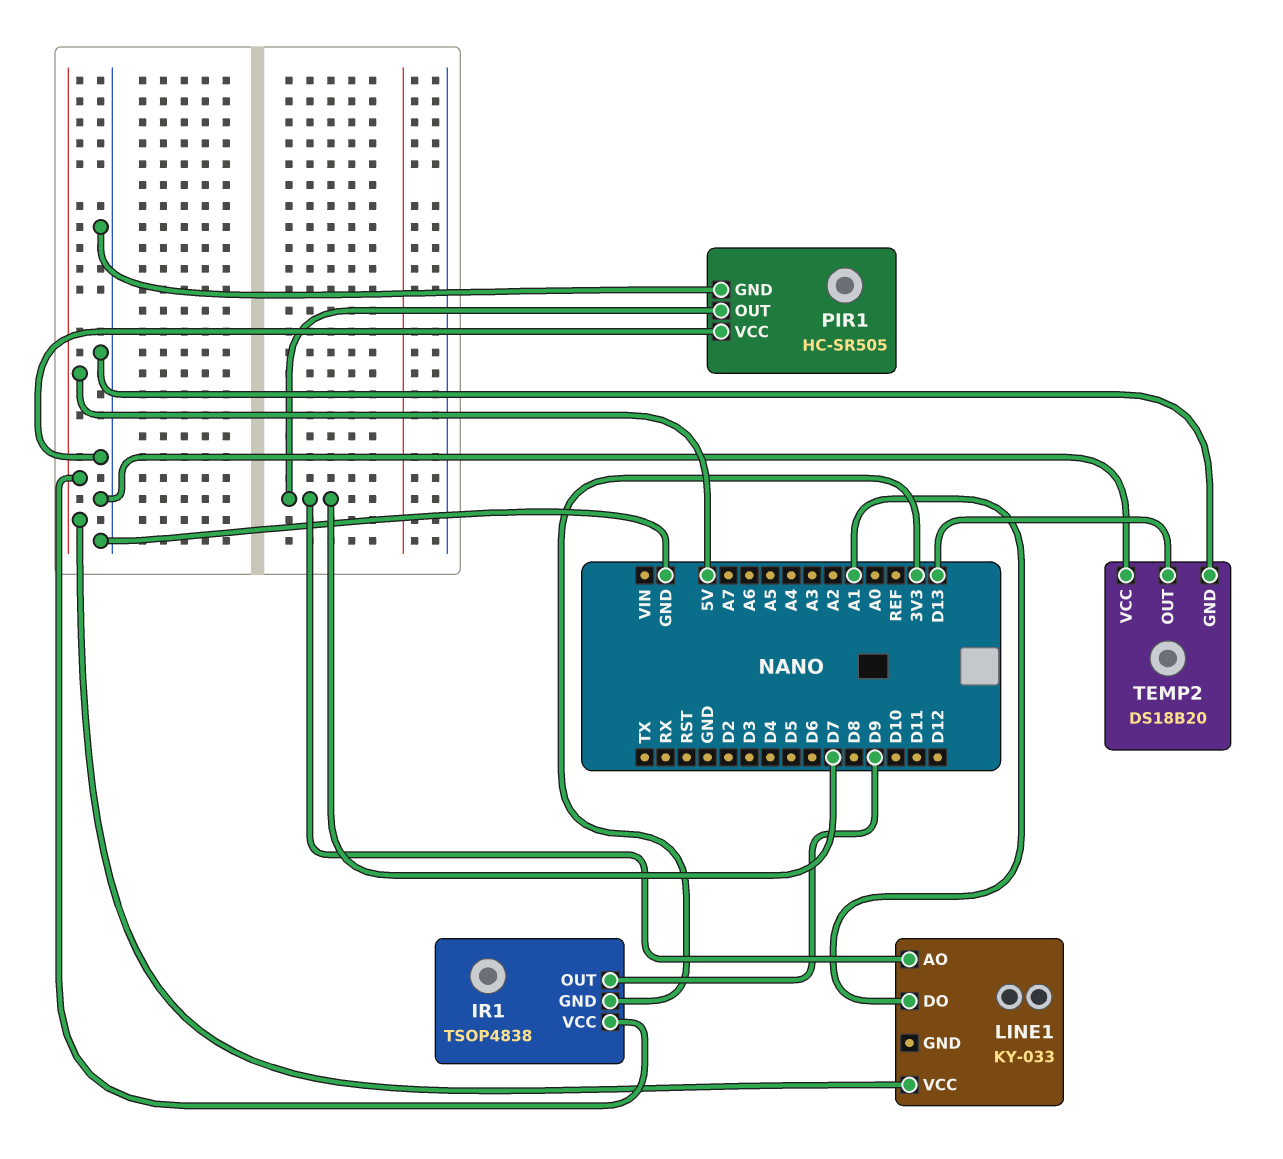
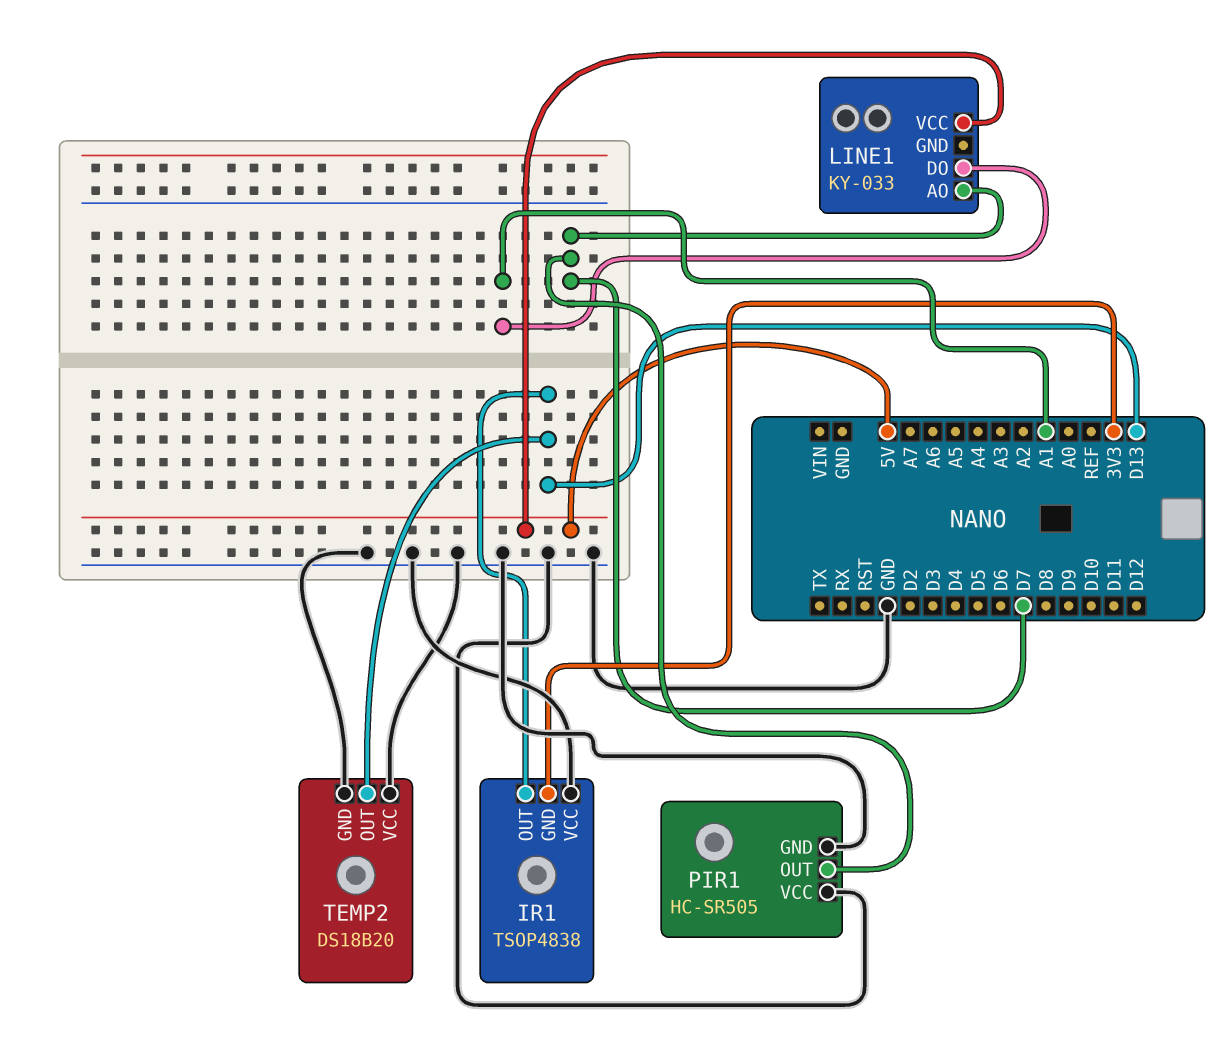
IR1 pin OUT: D9 -> D13
IR1 pin VCC: 5V -> GND

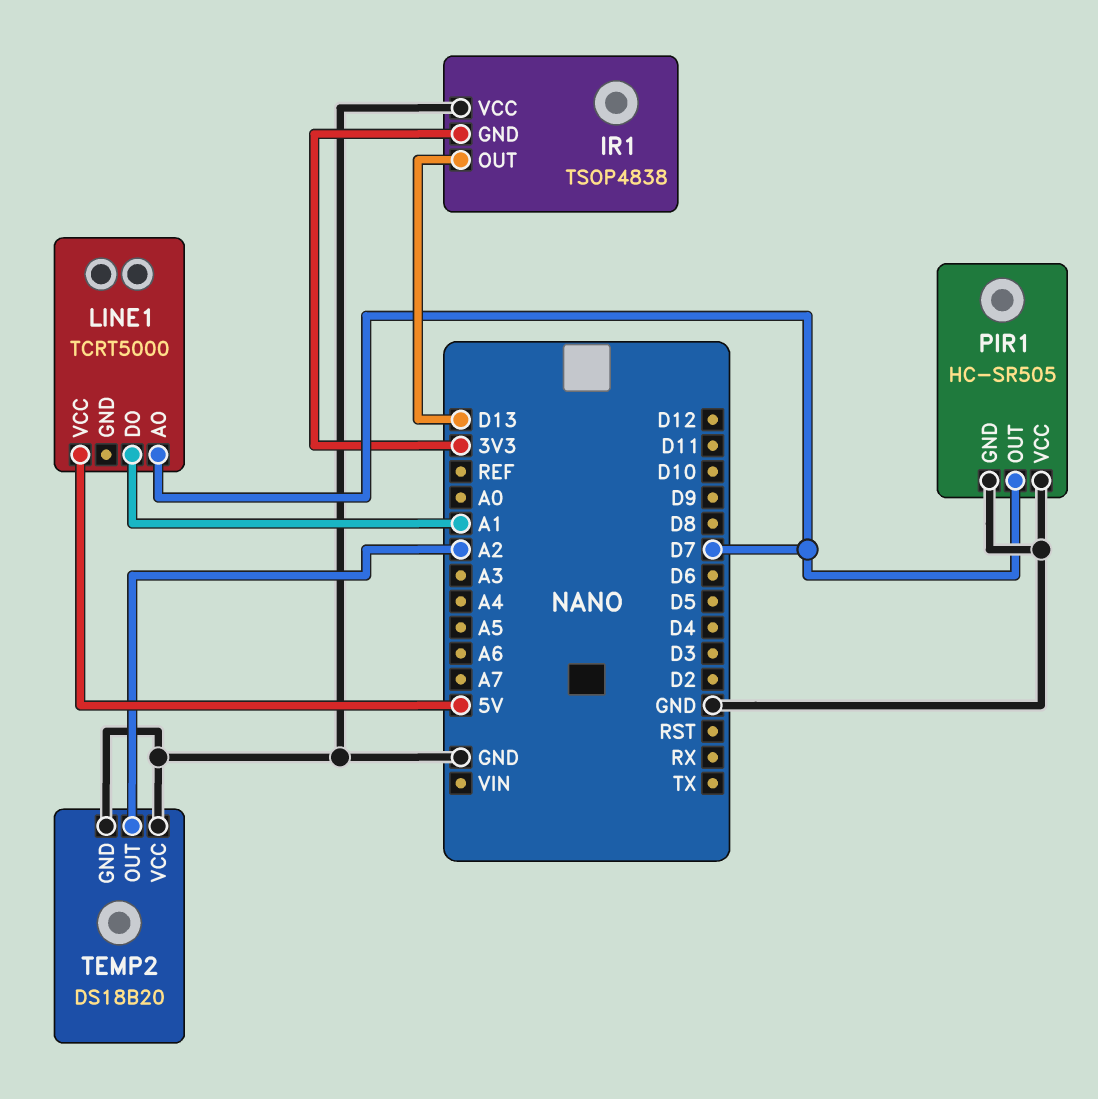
LINE1: KY-033 -> TCRT5000
TEMP2 pin OUT: D13 -> A2

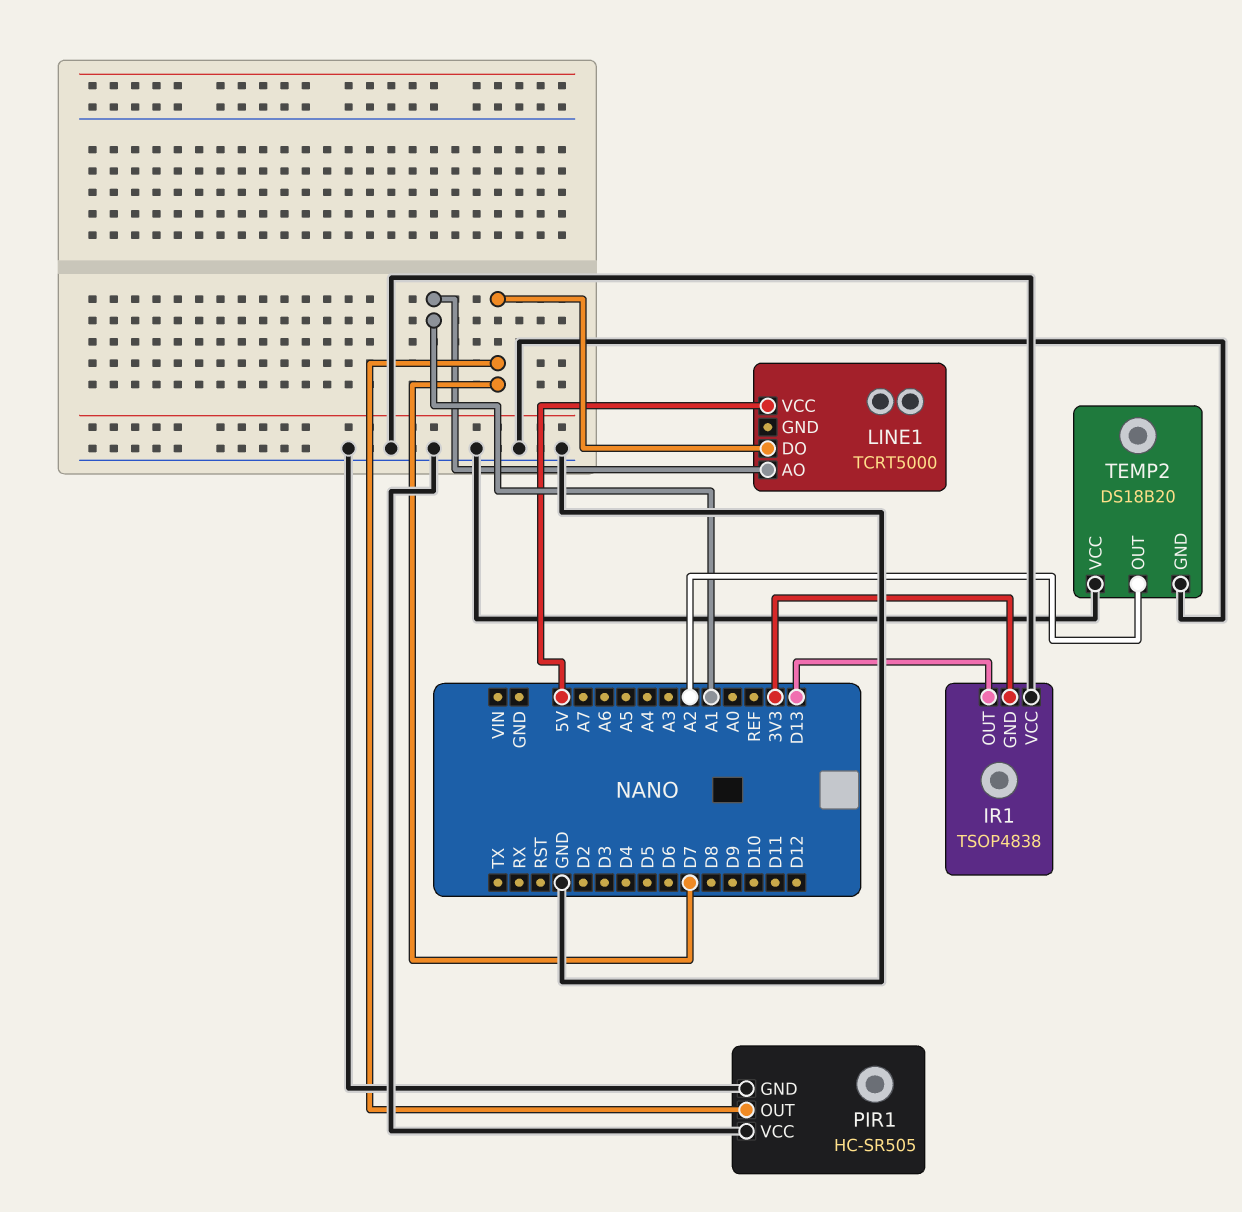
LINE1 pin AO: D7 -> A1
LINE1 pin DO: A1 -> D7

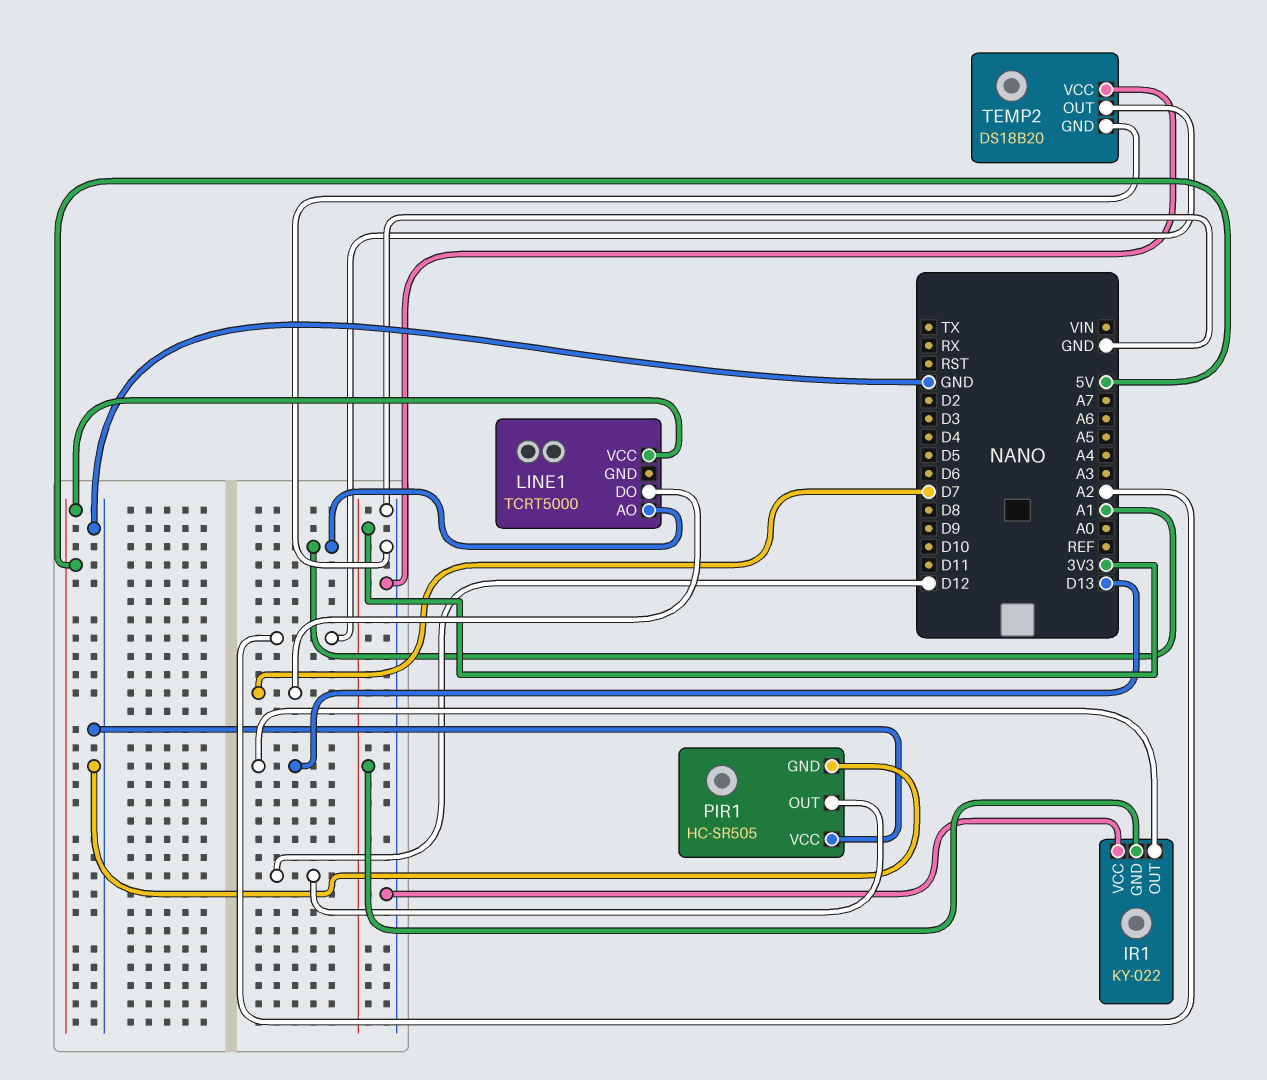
IR1: TSOP4838 -> KY-022
PIR1 pin OUT: D7 -> D12

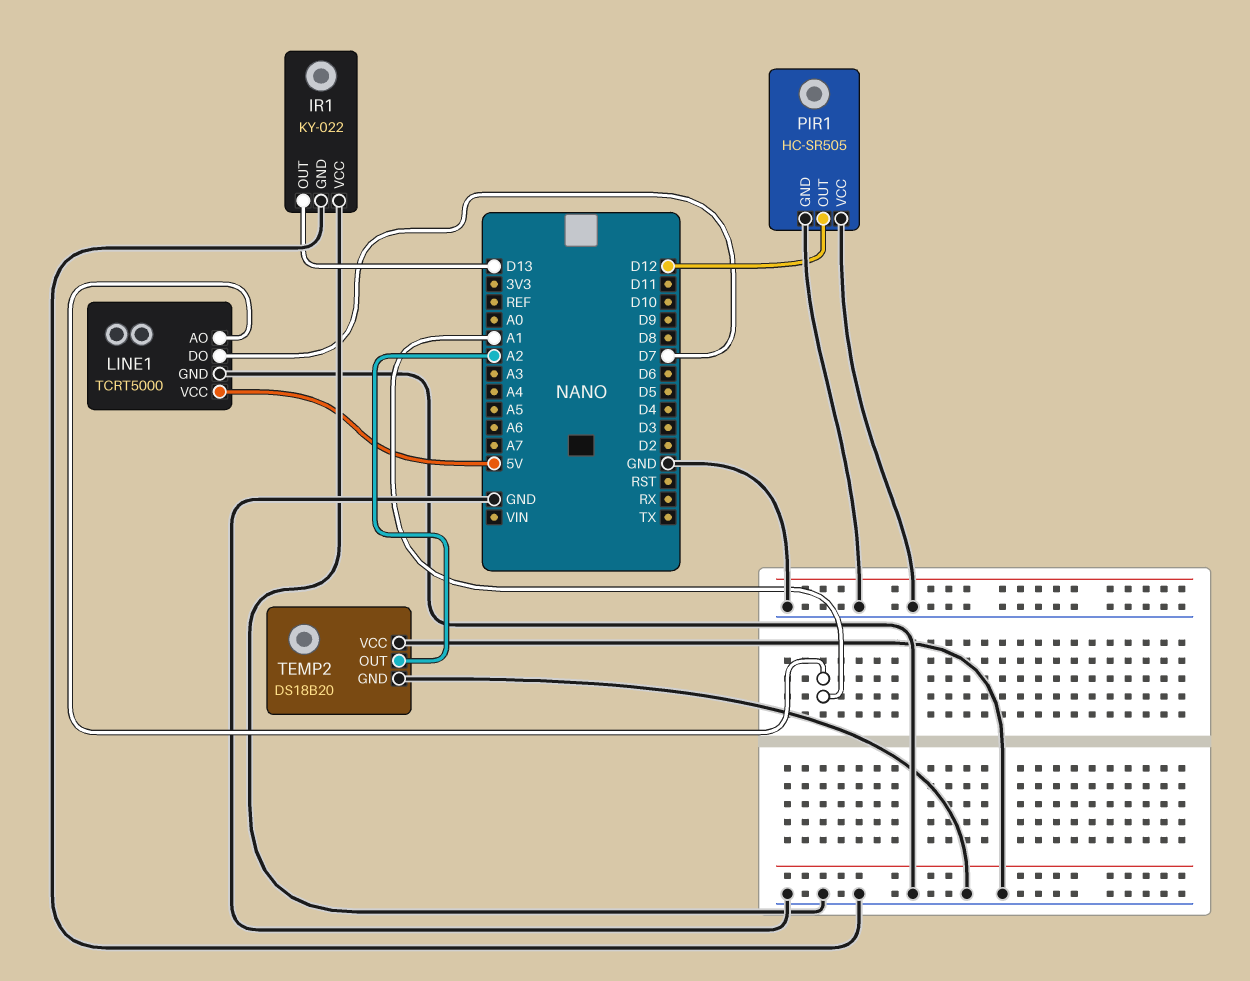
IR1 pin GND: 3V3 -> GND
LINE1 pin GND: none -> GND

